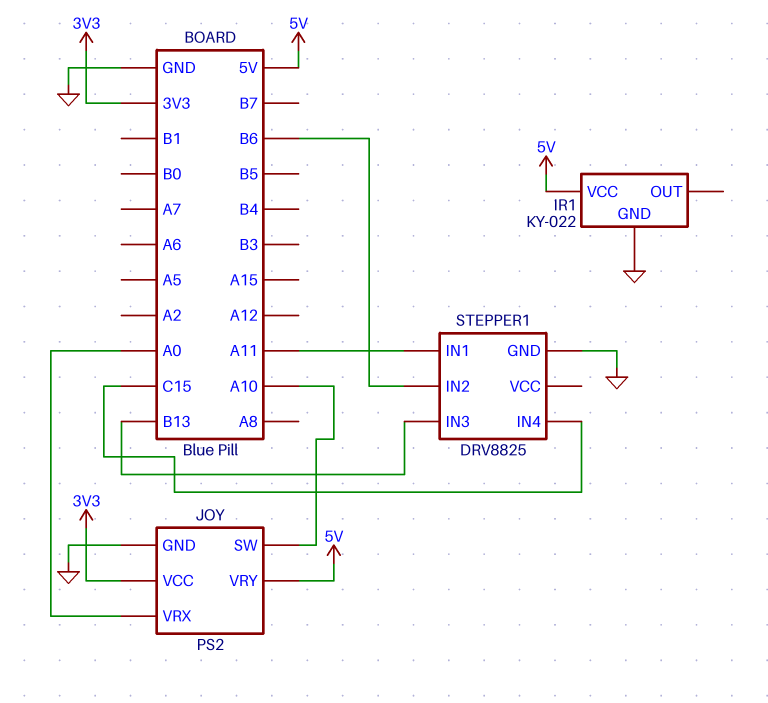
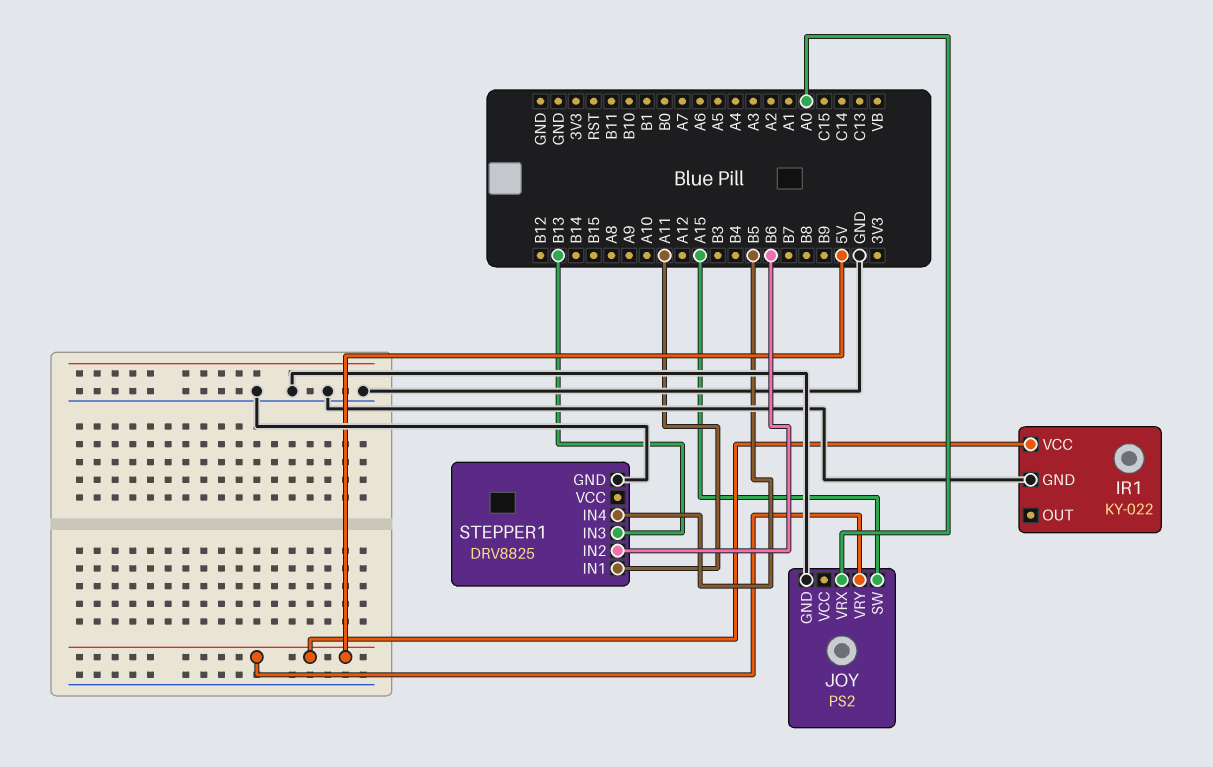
JOY pin SW: A10 -> A15
JOY pin VCC: 3V3 -> none
STEPPER1 pin IN4: C15 -> B5

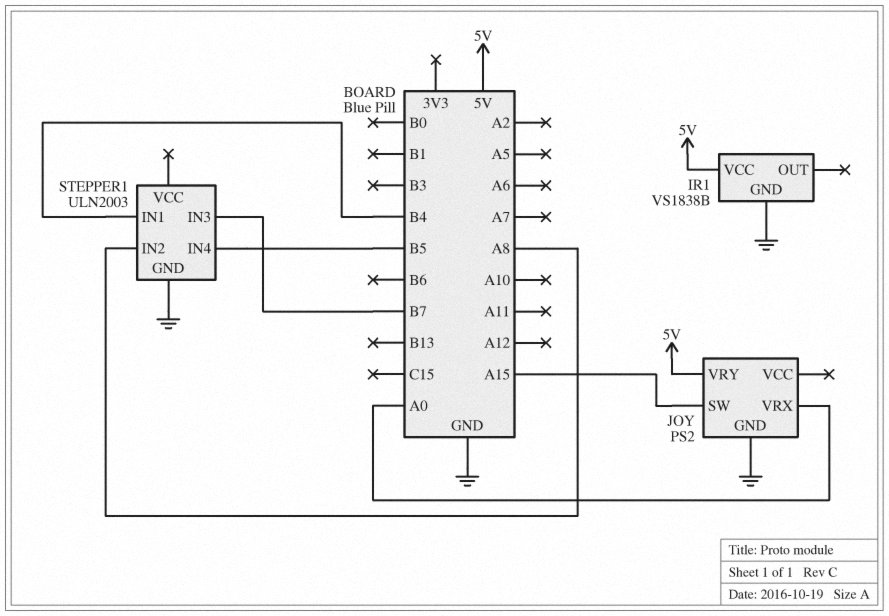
IR1: KY-022 -> VS1838B
STEPPER1: DRV8825 -> ULN2003
STEPPER1 pin IN1: A11 -> B4
STEPPER1 pin IN2: B6 -> A8
STEPPER1 pin IN3: B13 -> B7

